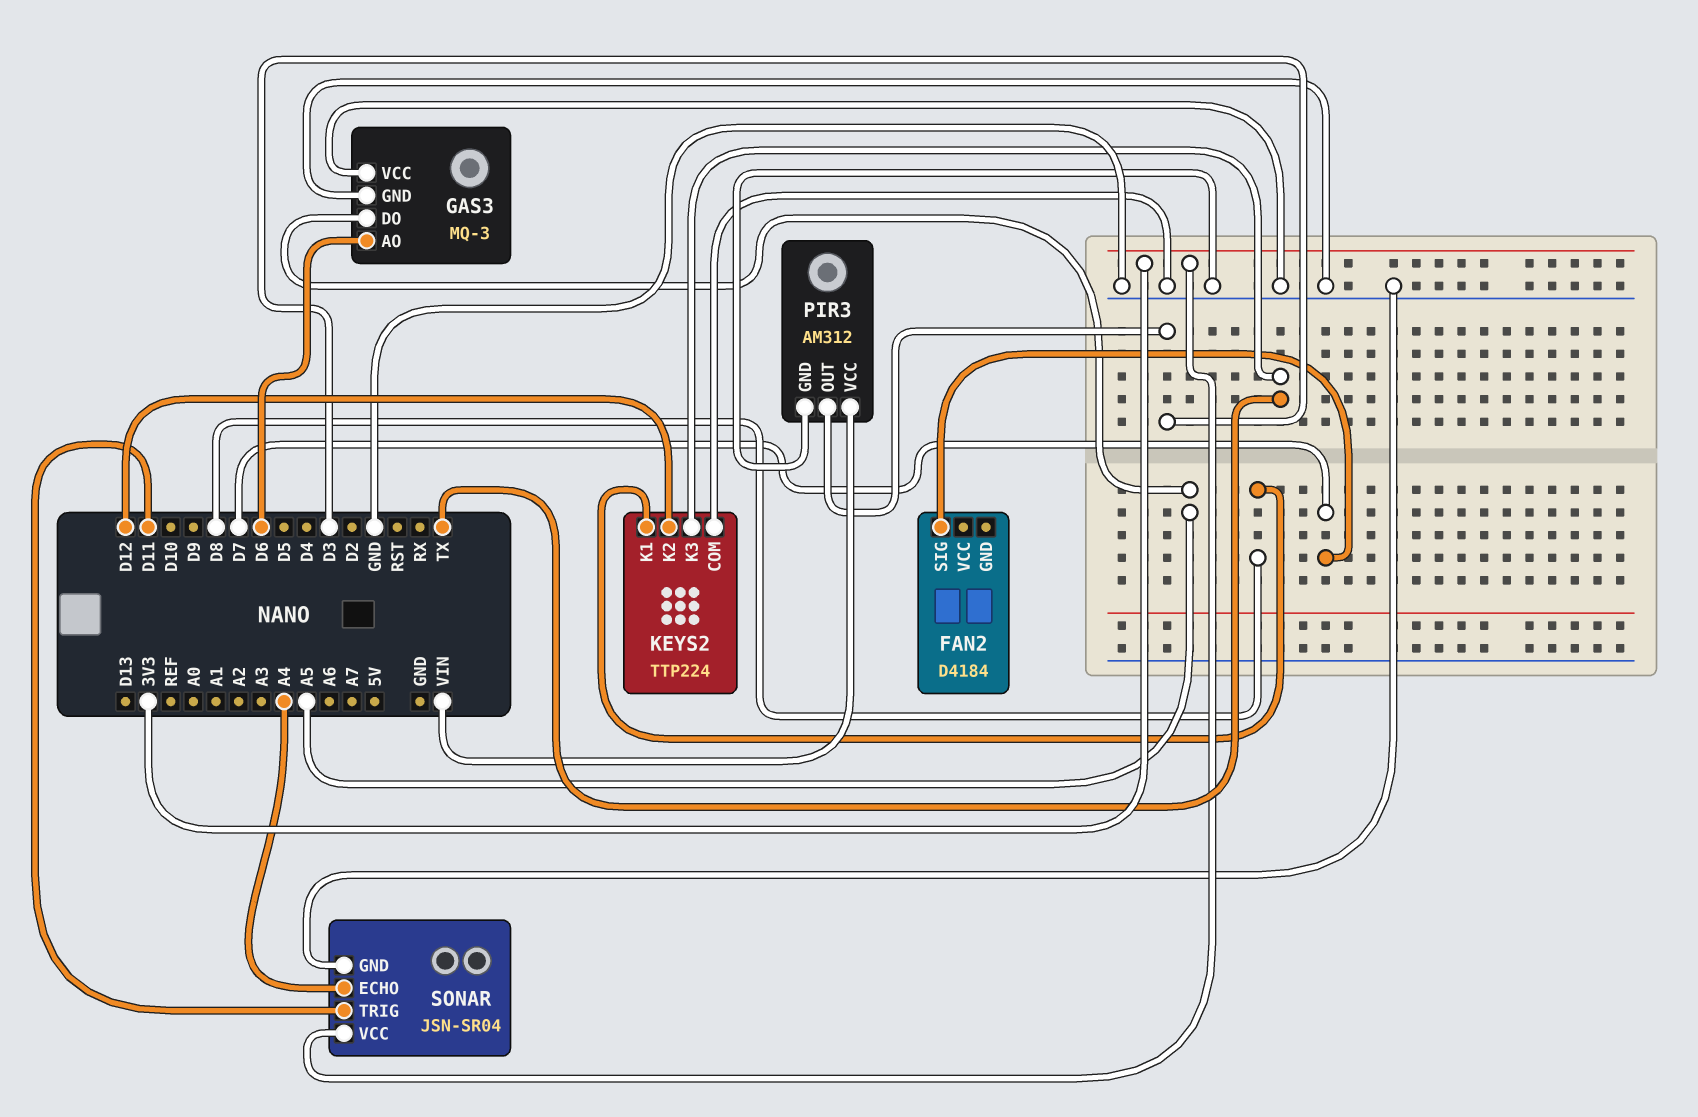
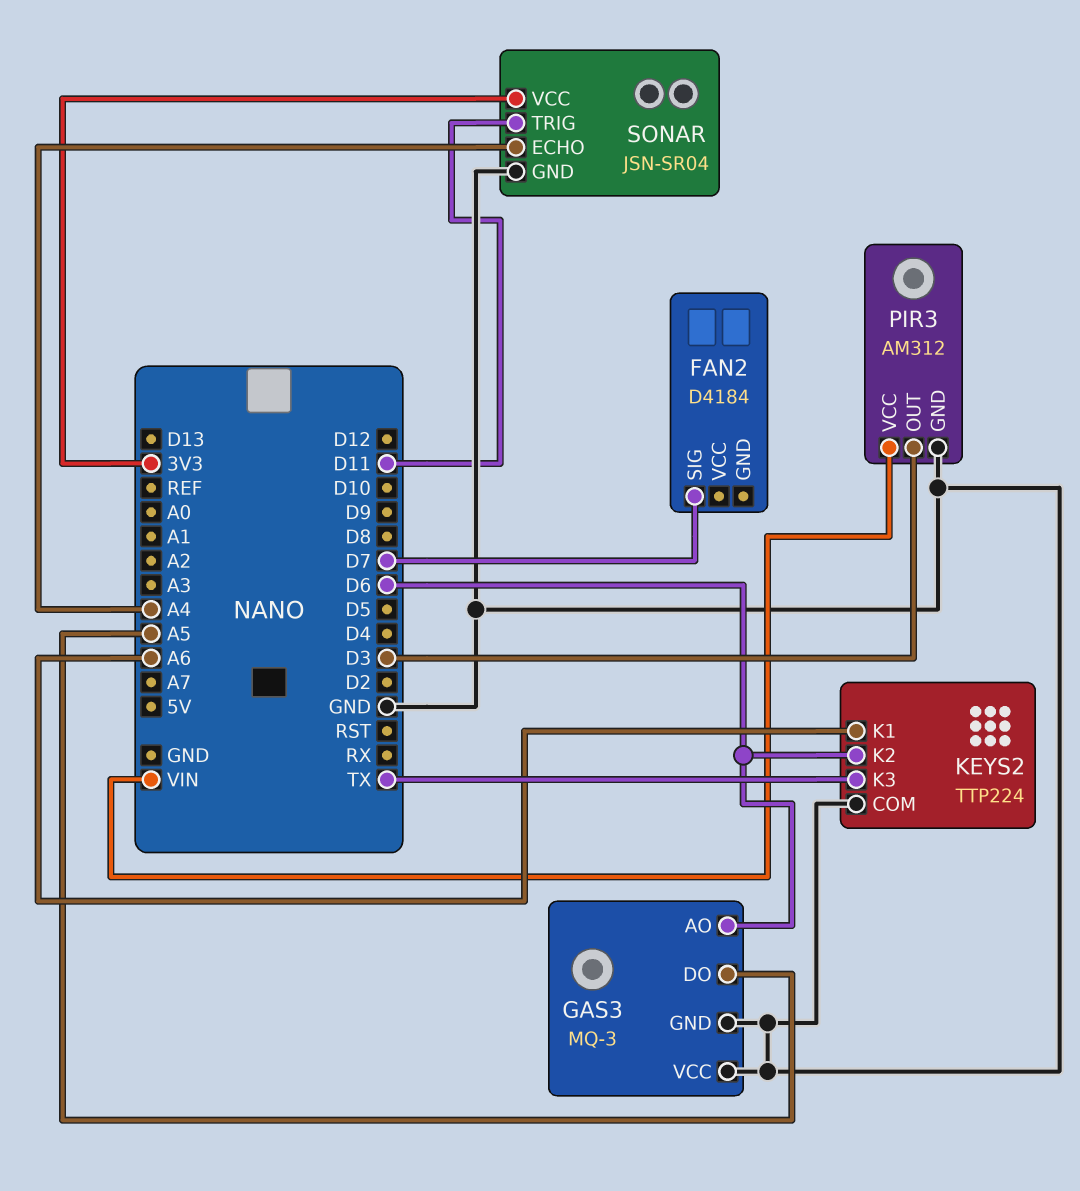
KEYS2 pin K1: D8 -> A6
KEYS2 pin K2: D12 -> D6

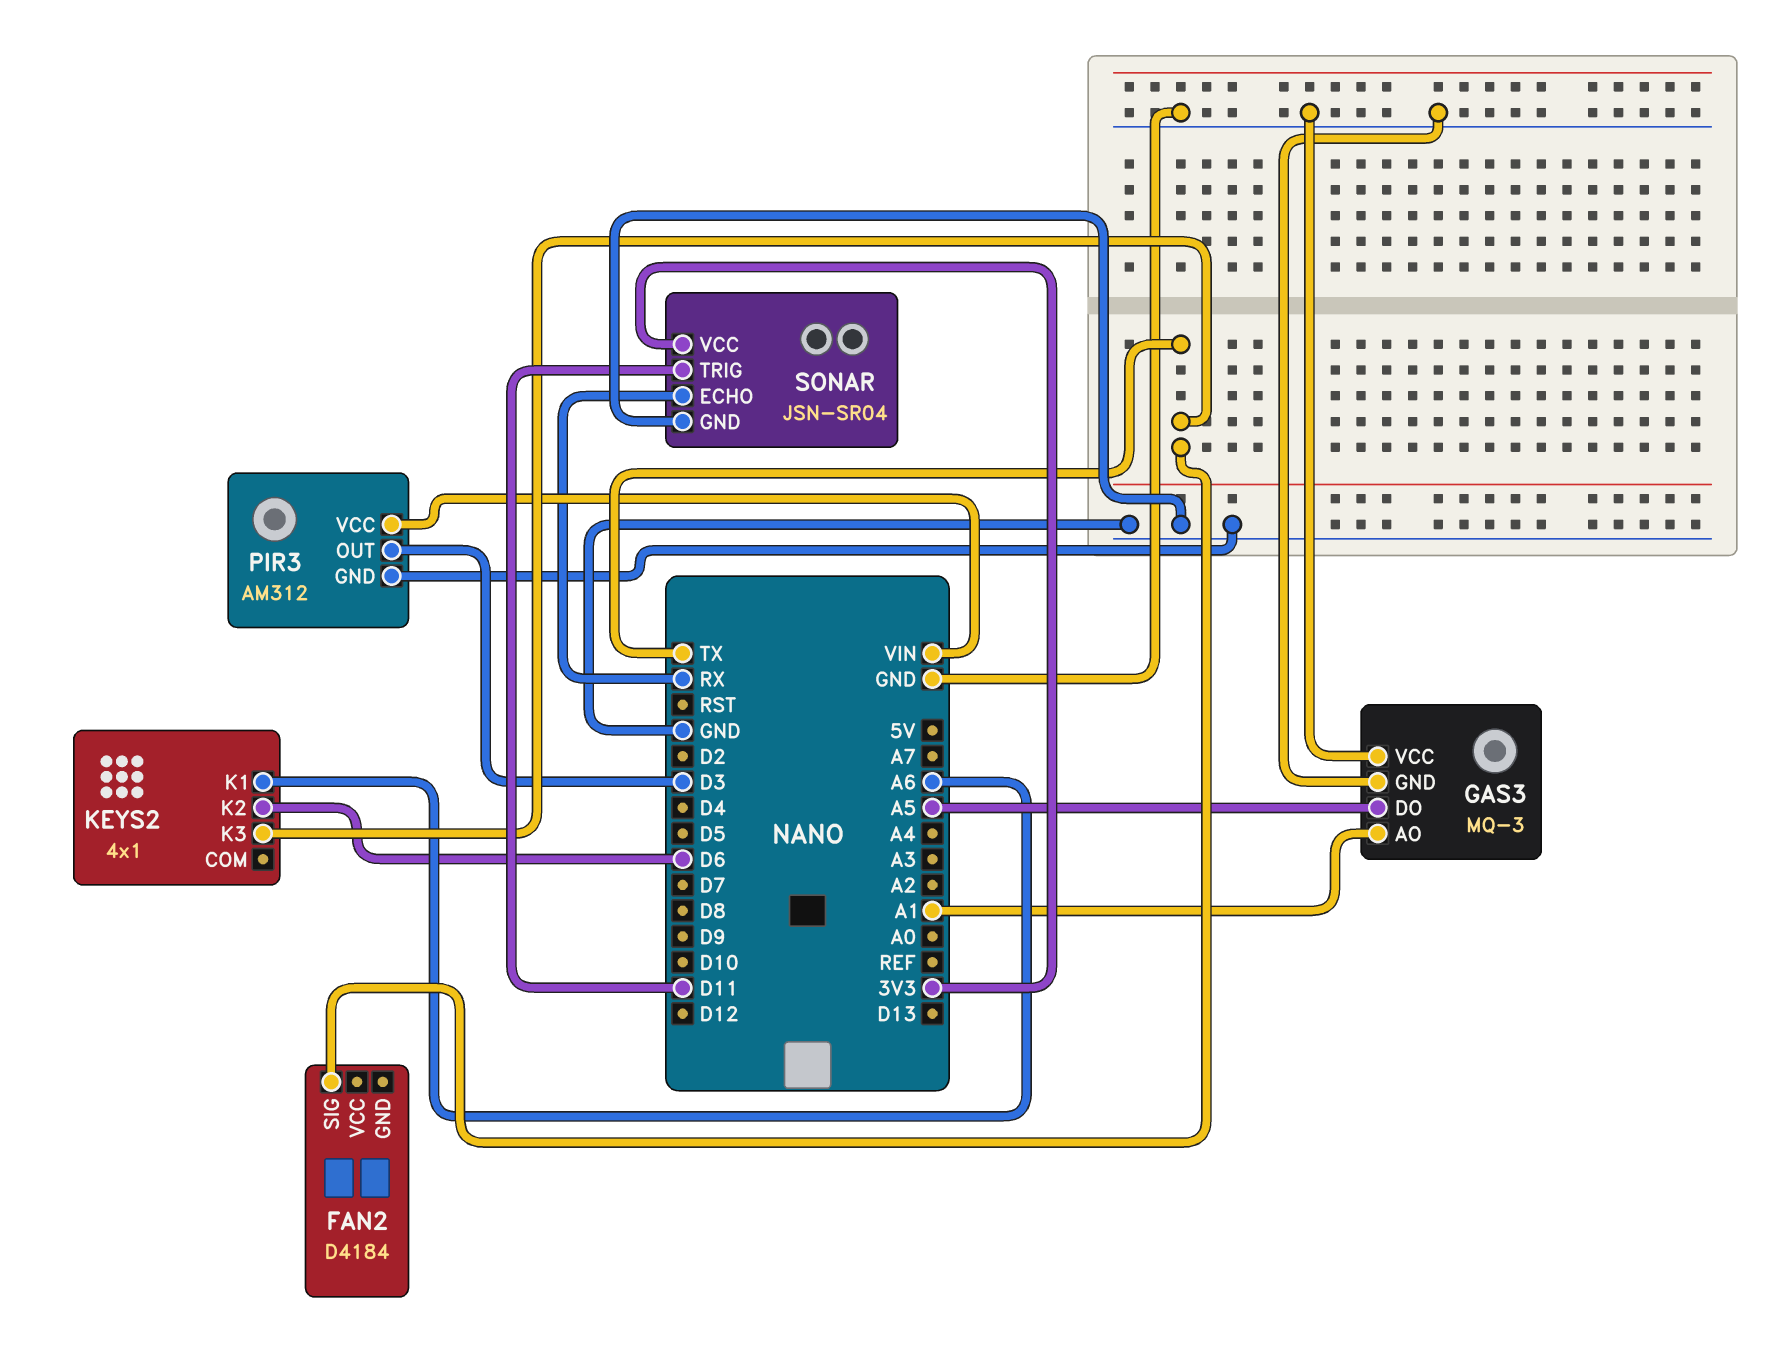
FAN2 pin SIG: D7 -> TX
GAS3 pin AO: D6 -> A1
KEYS2: TTP224 -> 4x1
KEYS2 pin COM: GND -> none
SONAR pin ECHO: A4 -> RX

